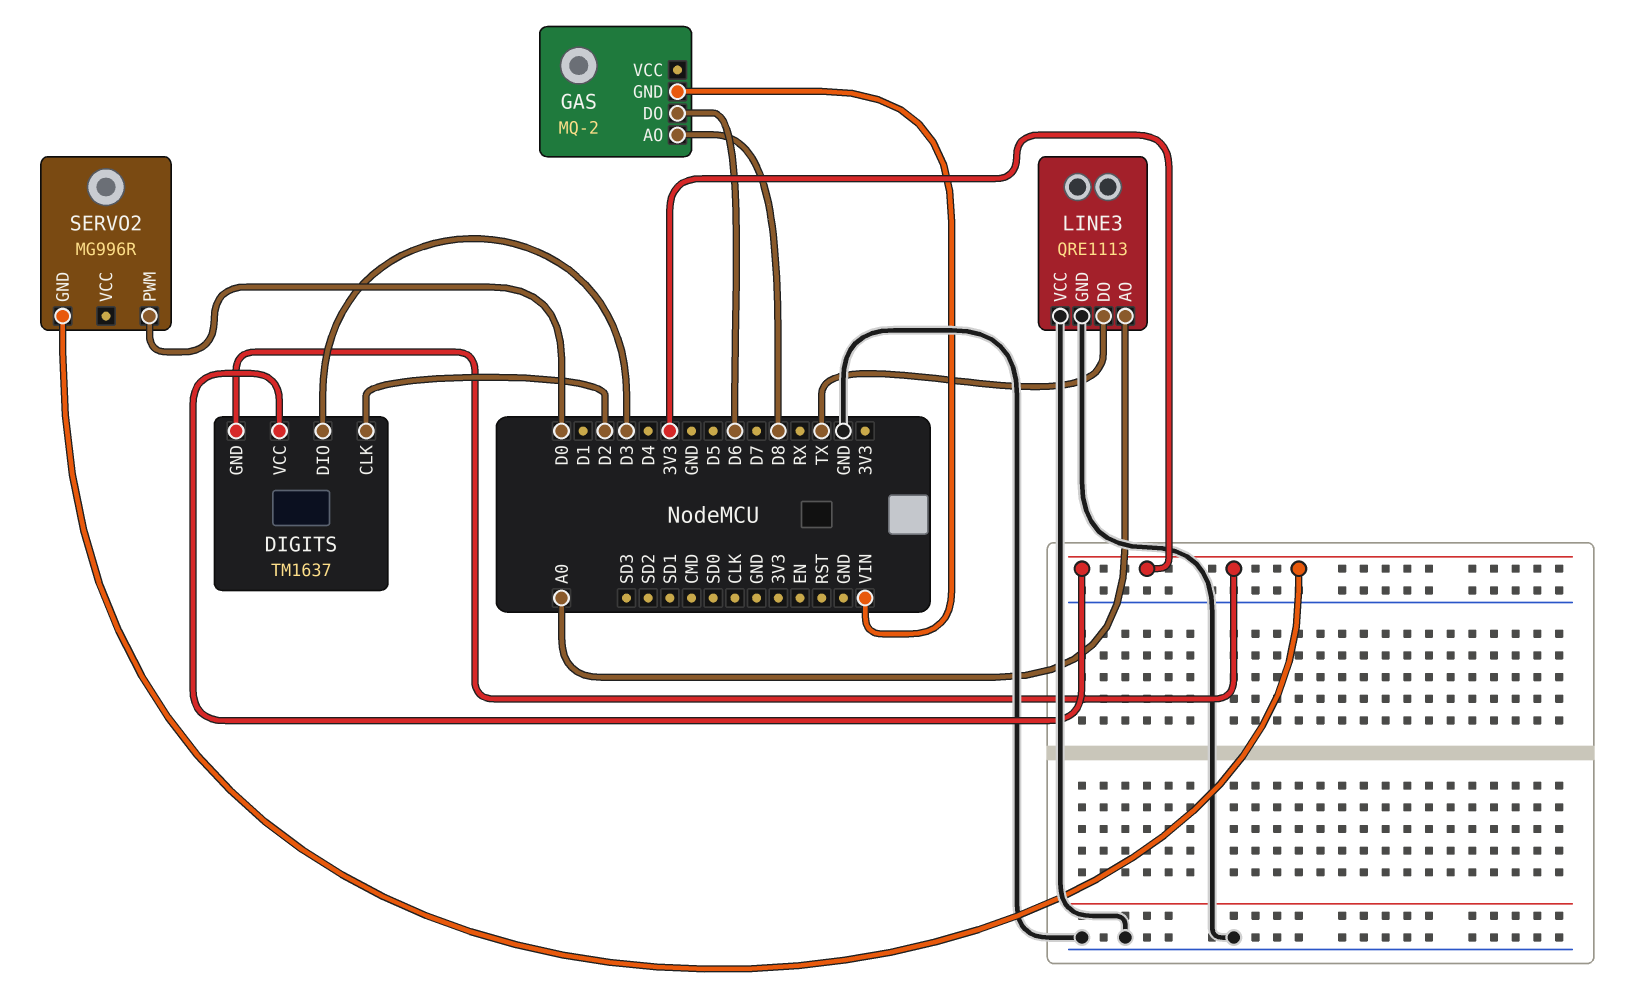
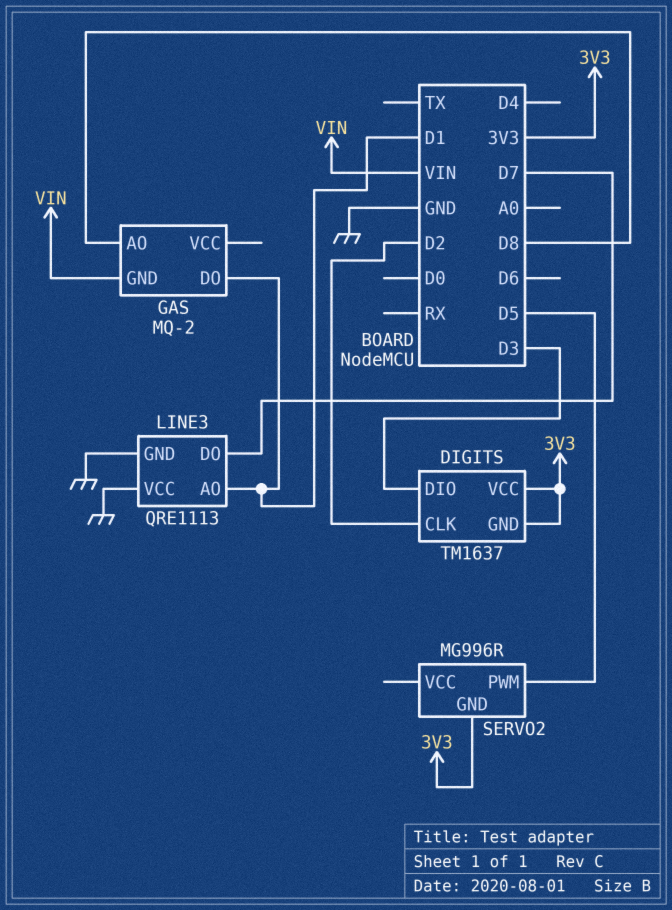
GAS pin DO: D6 -> D1
LINE3 pin AO: A0 -> D1
LINE3 pin DO: TX -> D7
SERVO2 pin PWM: D0 -> D5

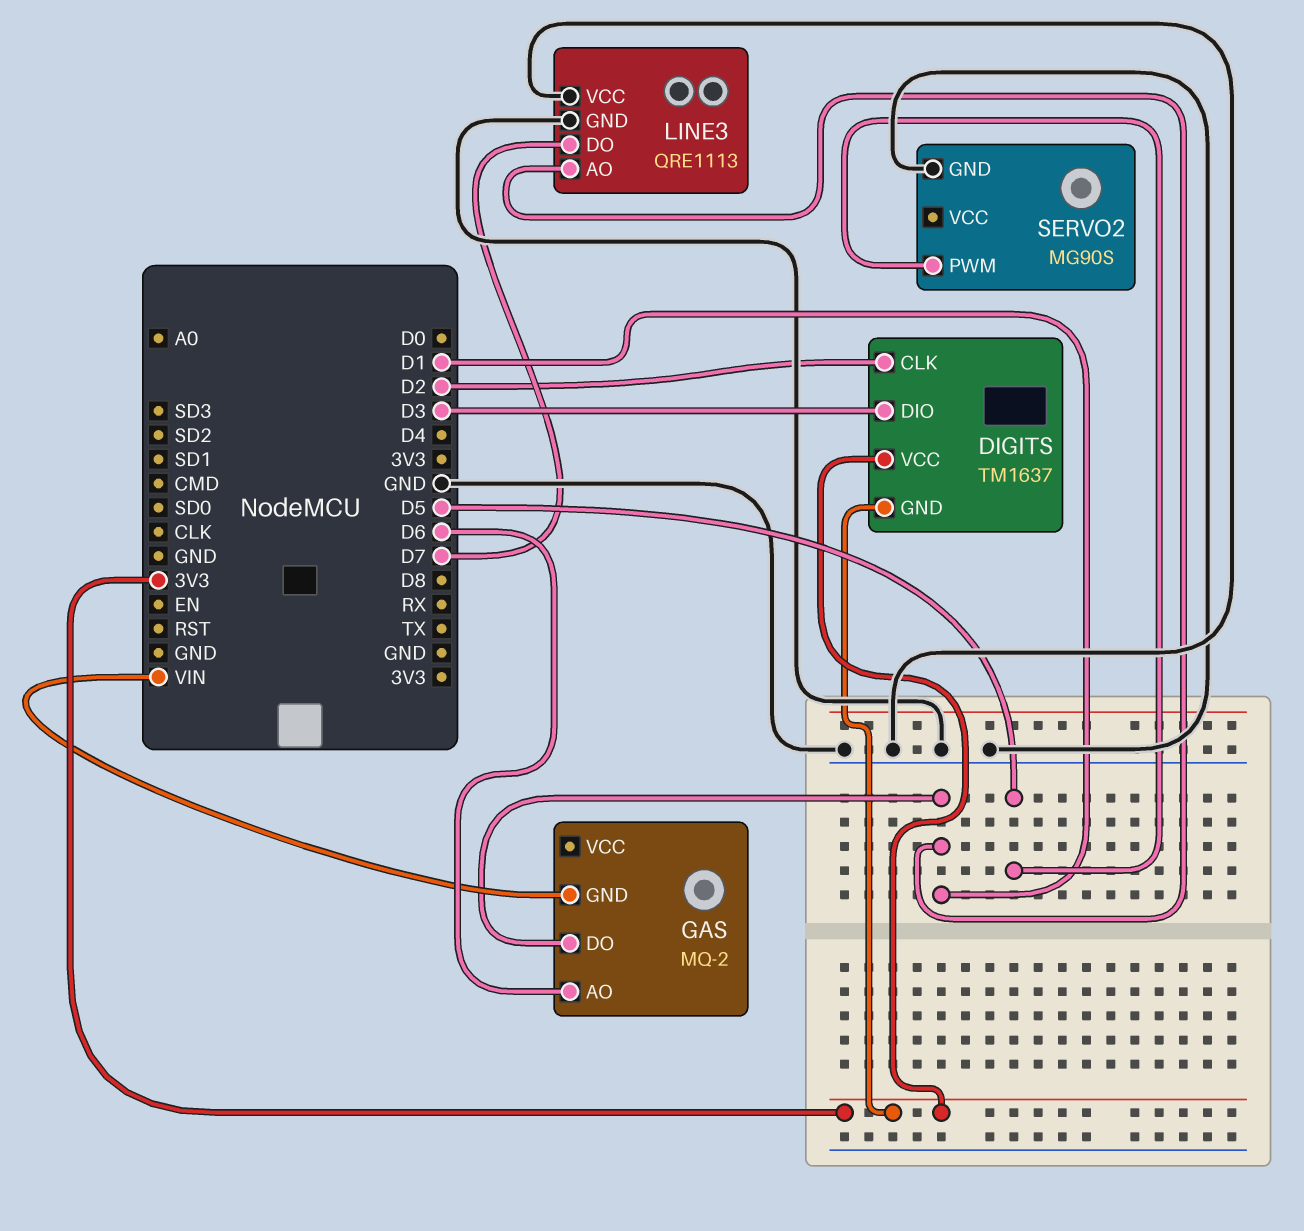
GAS pin AO: D8 -> D6
SERVO2: MG996R -> MG90S
SERVO2 pin GND: 3V3 -> GND

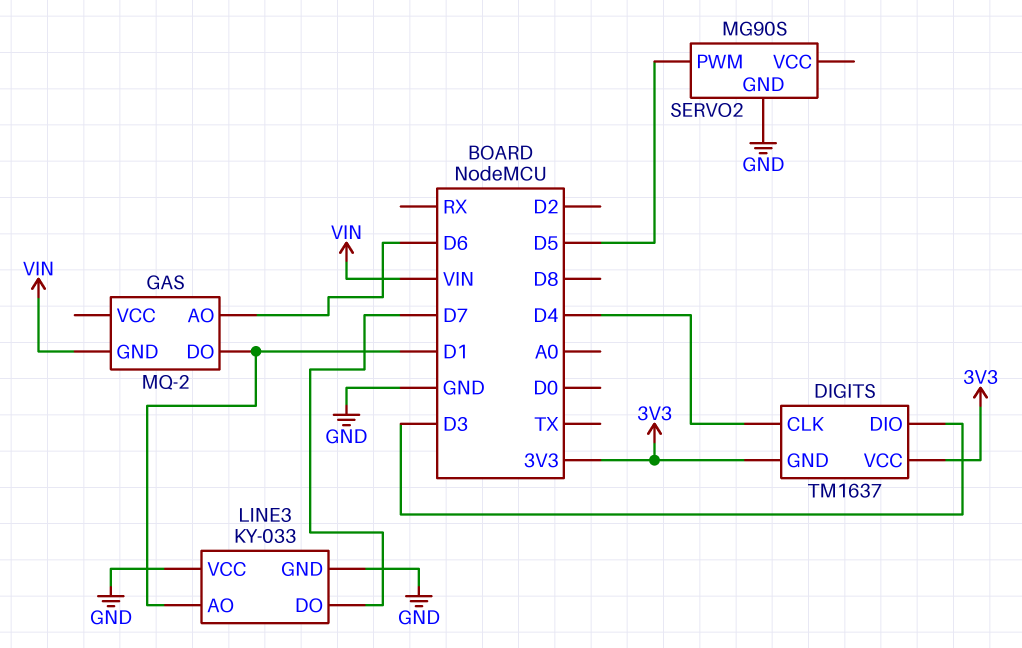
DIGITS pin CLK: D2 -> D4
LINE3: QRE1113 -> KY-033

